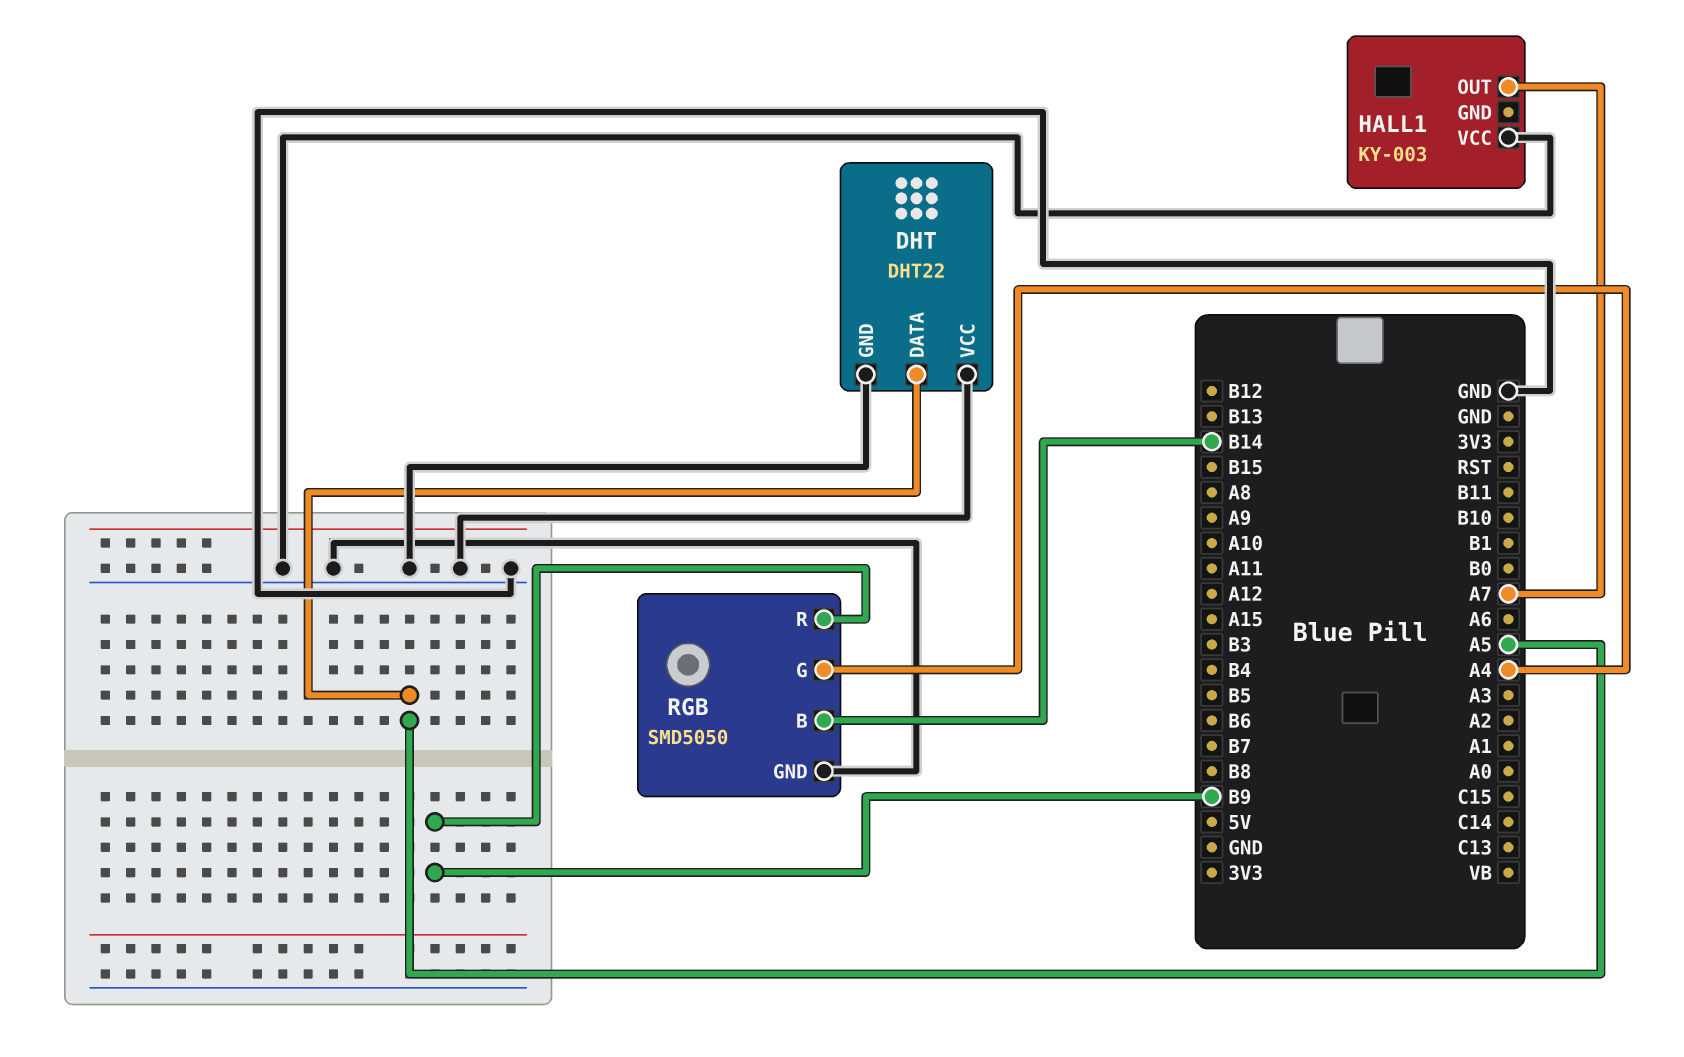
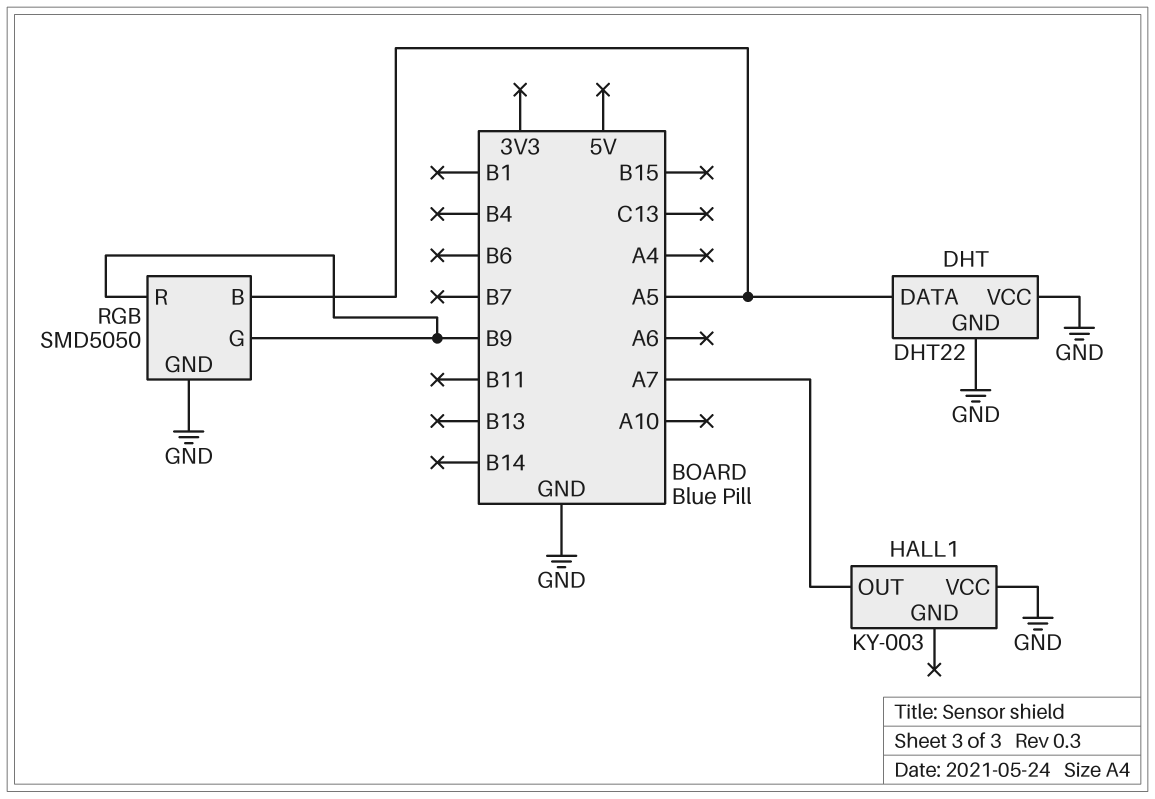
RGB pin B: B14 -> A5
RGB pin G: A4 -> B9

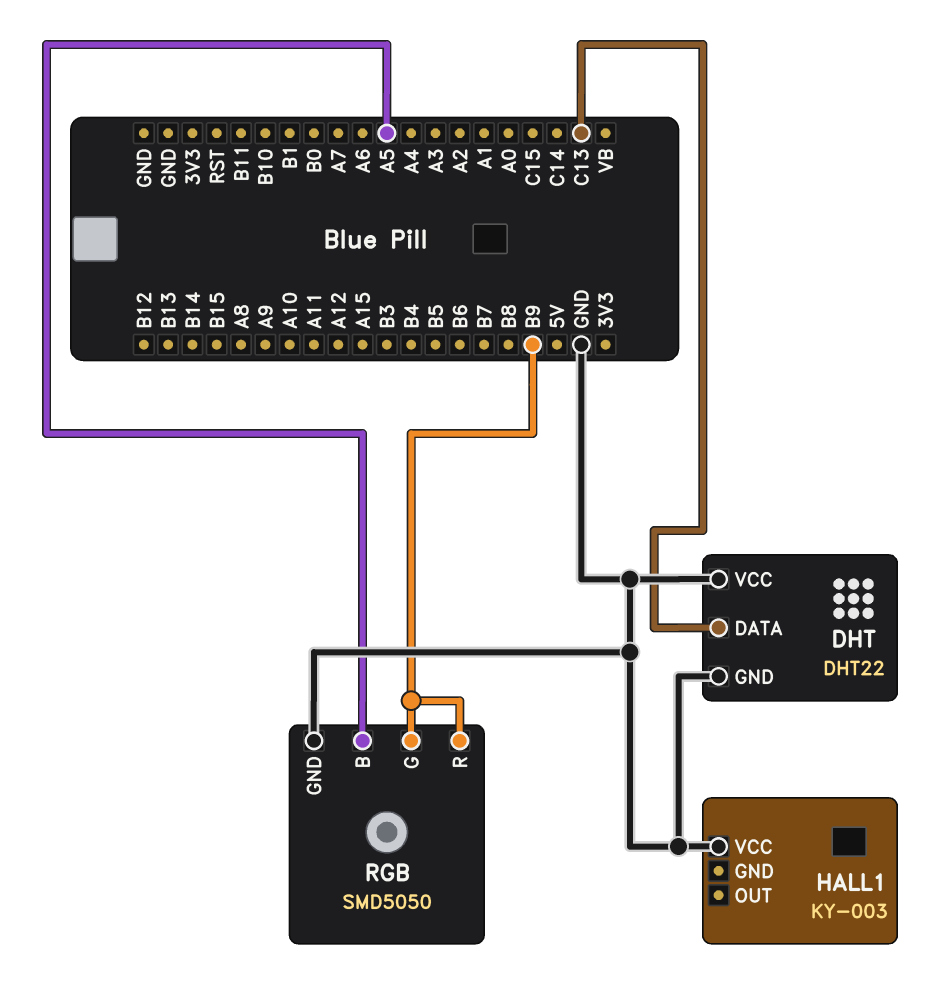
DHT pin DATA: A5 -> C13
HALL1 pin OUT: A7 -> none

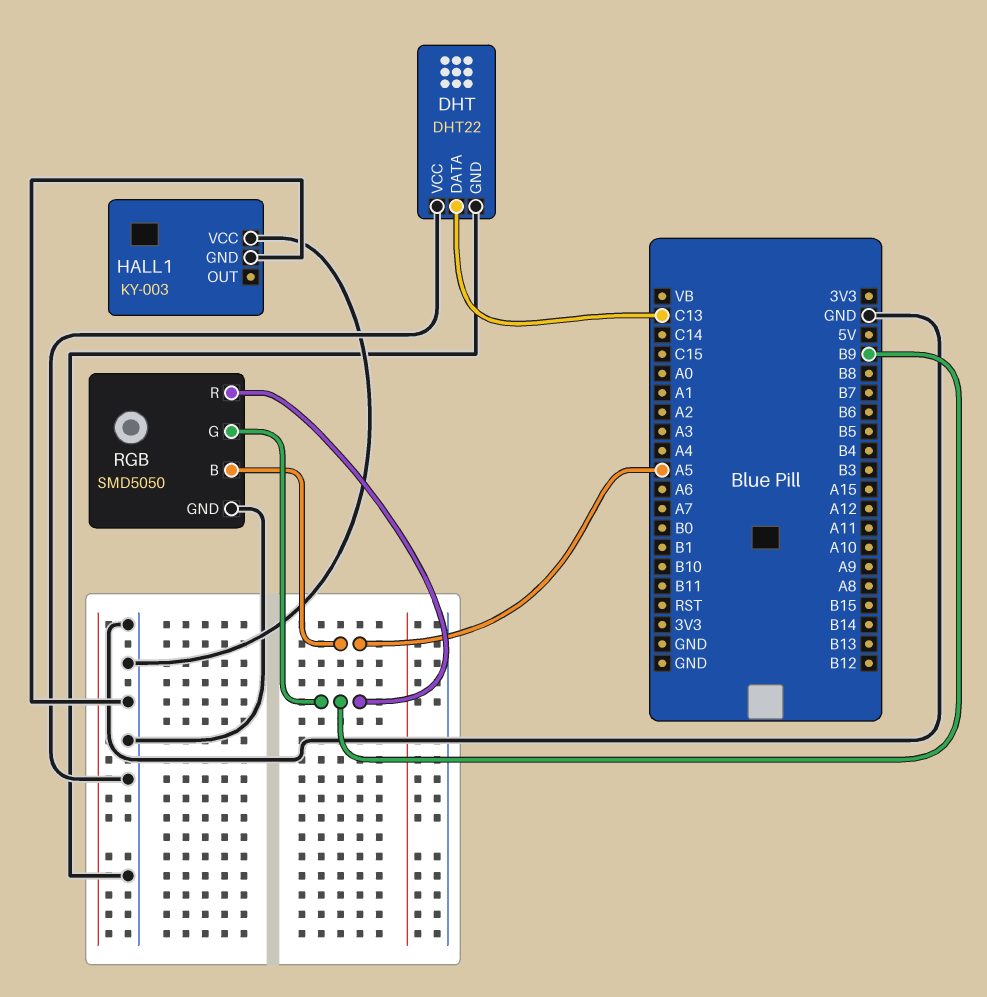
HALL1 pin GND: none -> GND

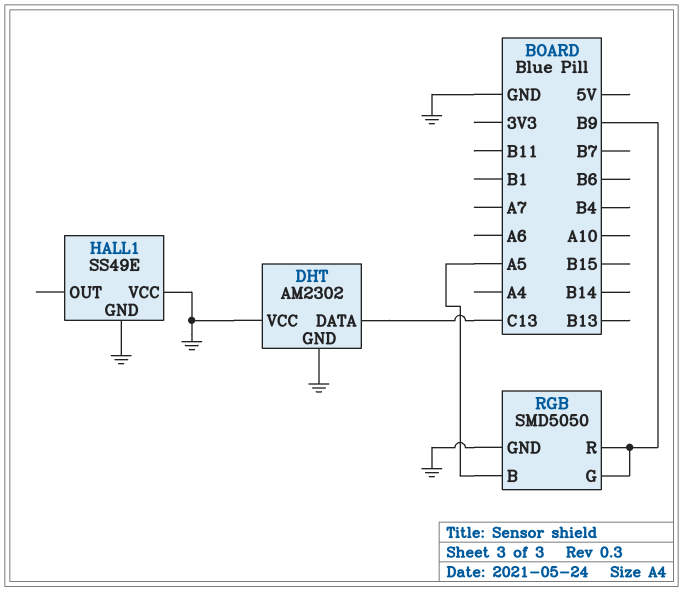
DHT: DHT22 -> AM2302
HALL1: KY-003 -> SS49E

